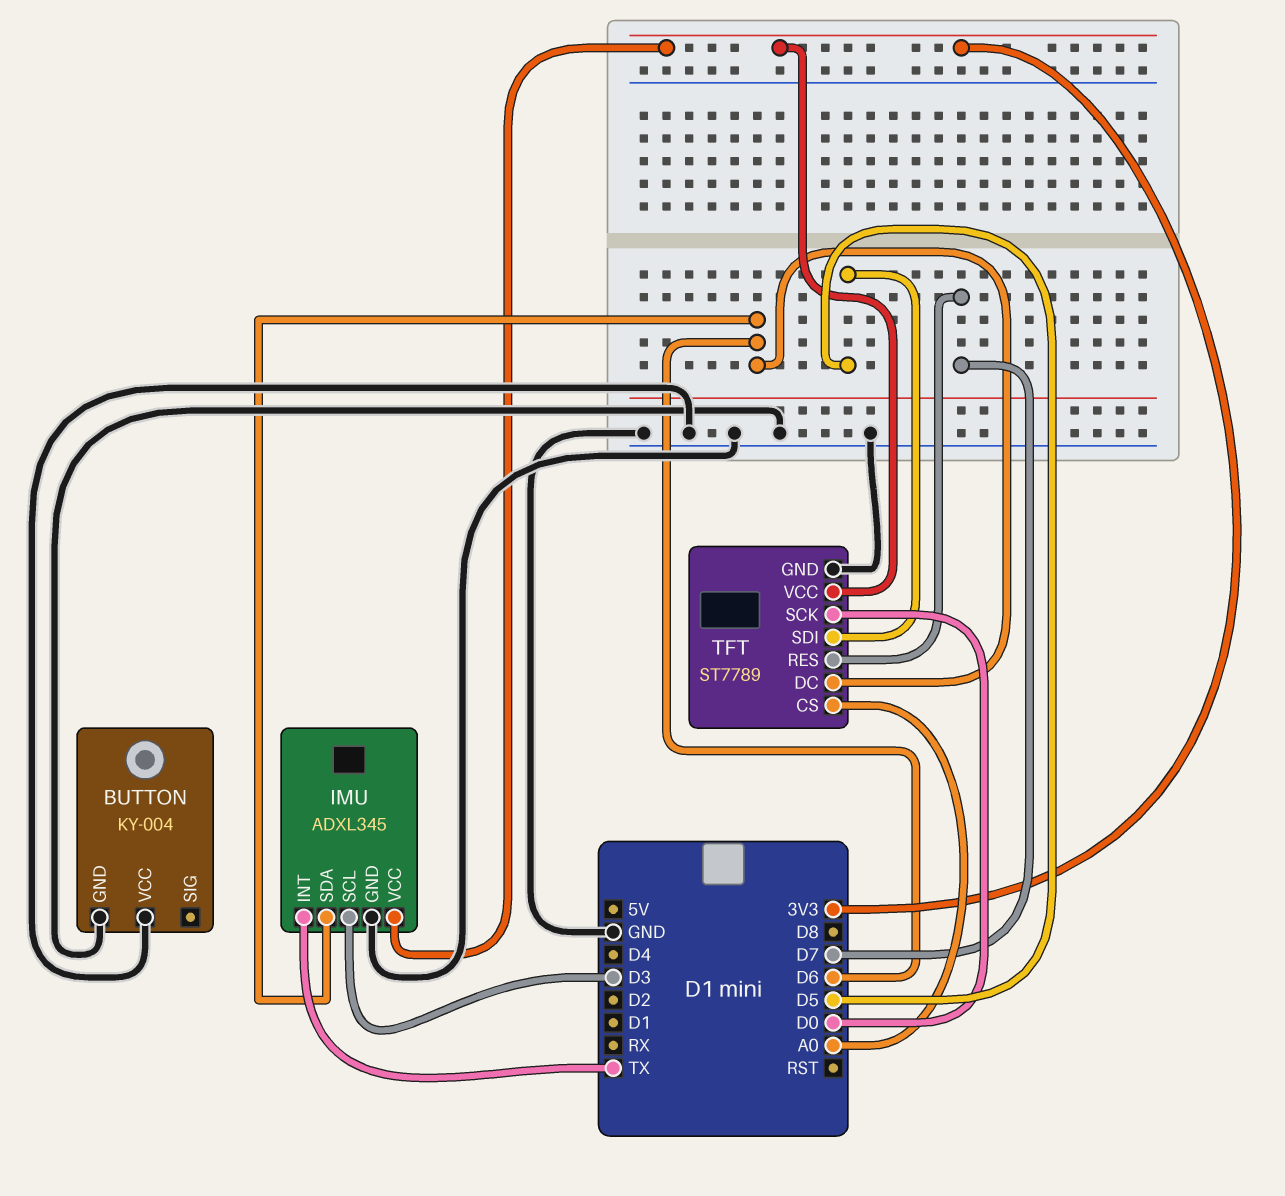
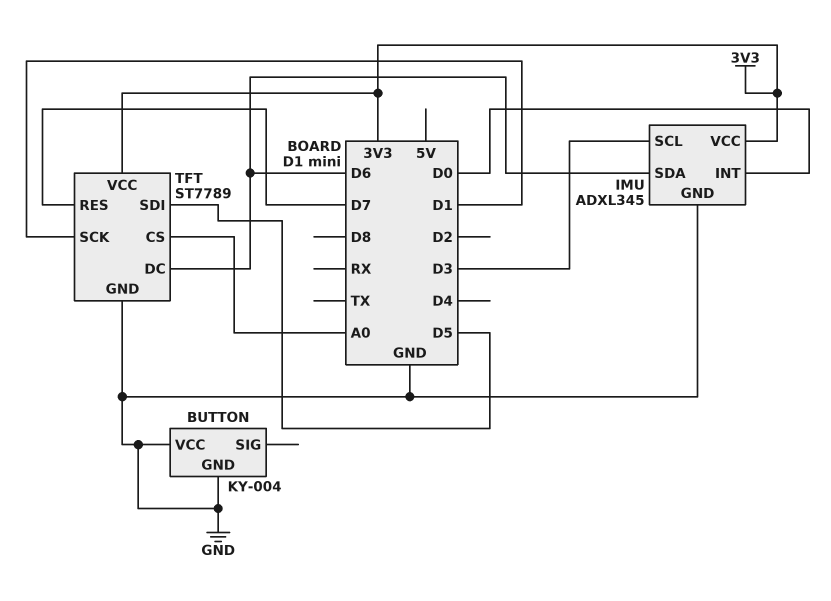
IMU pin INT: TX -> D0
TFT pin SCK: D0 -> D1

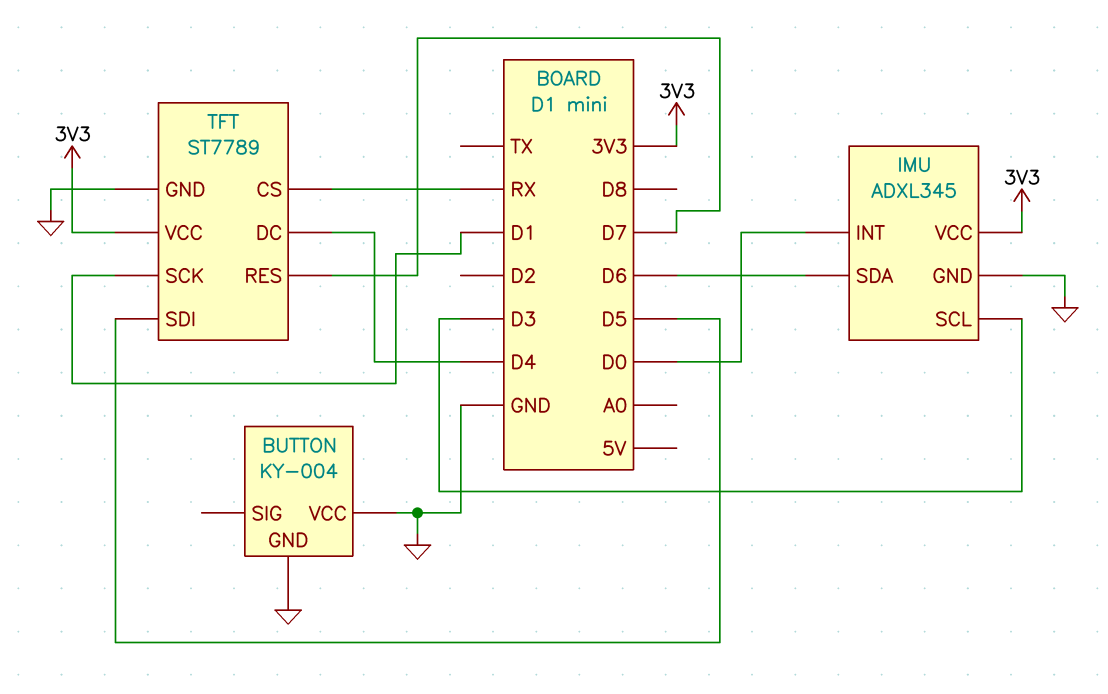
TFT pin CS: A0 -> RX
TFT pin DC: D6 -> D4

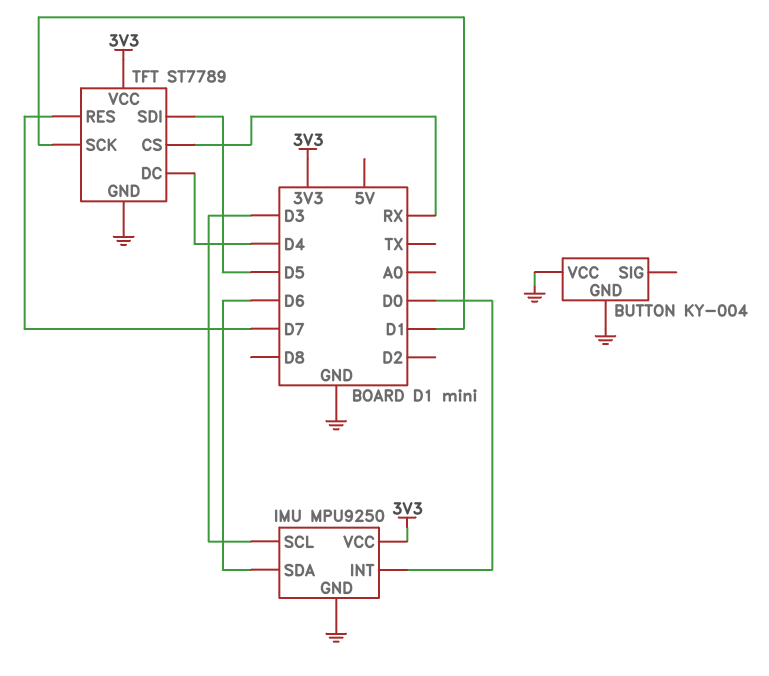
IMU: ADXL345 -> MPU9250

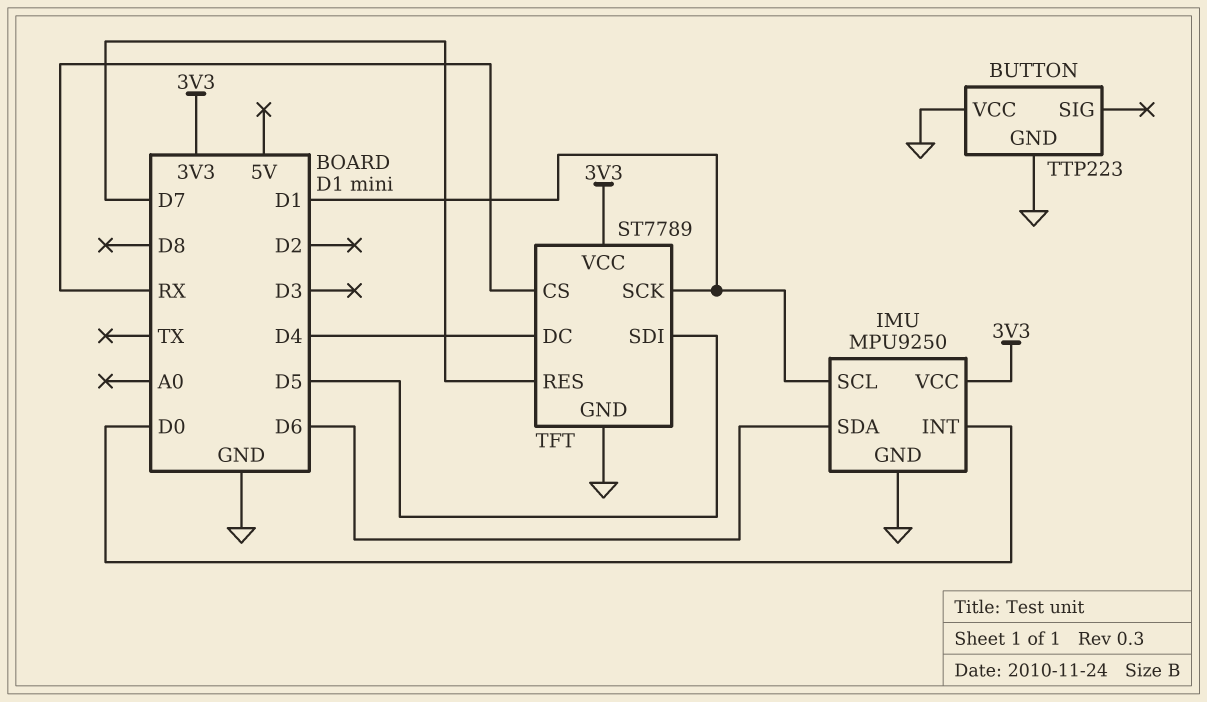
BUTTON: KY-004 -> TTP223
IMU pin SCL: D3 -> D1

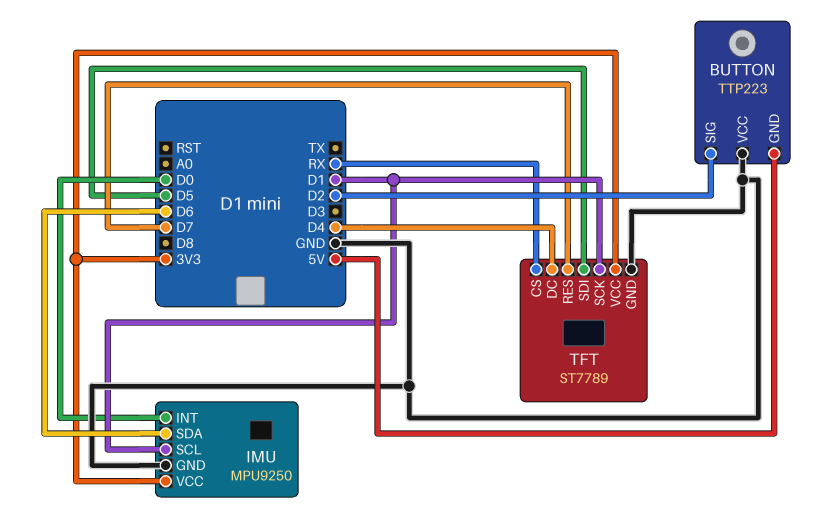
BUTTON pin GND: GND -> 5V
BUTTON pin SIG: none -> D2

